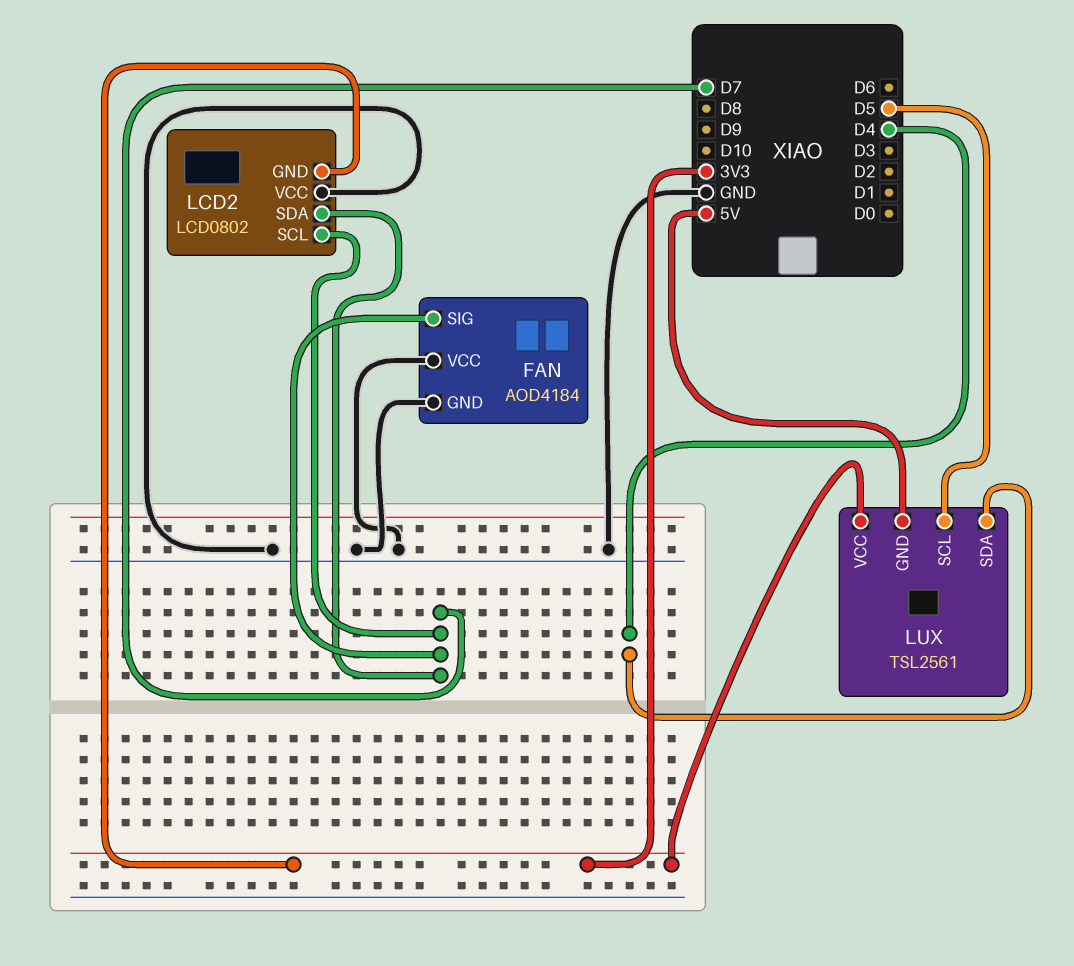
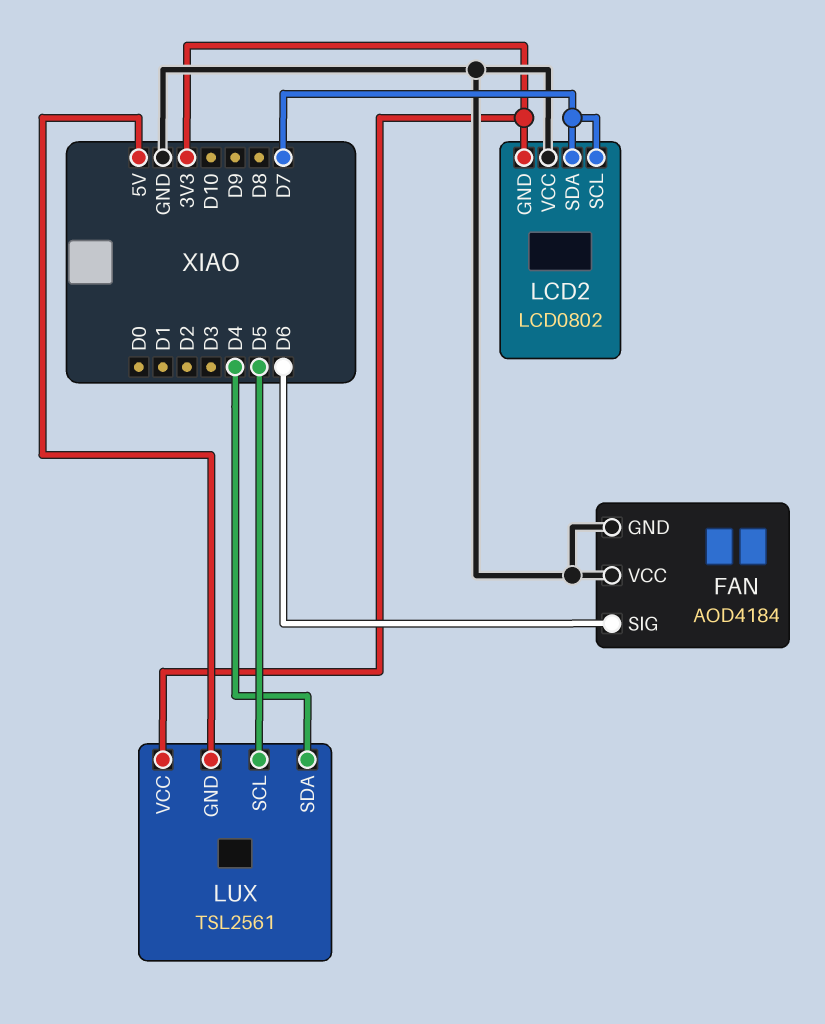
FAN pin SIG: D7 -> D6

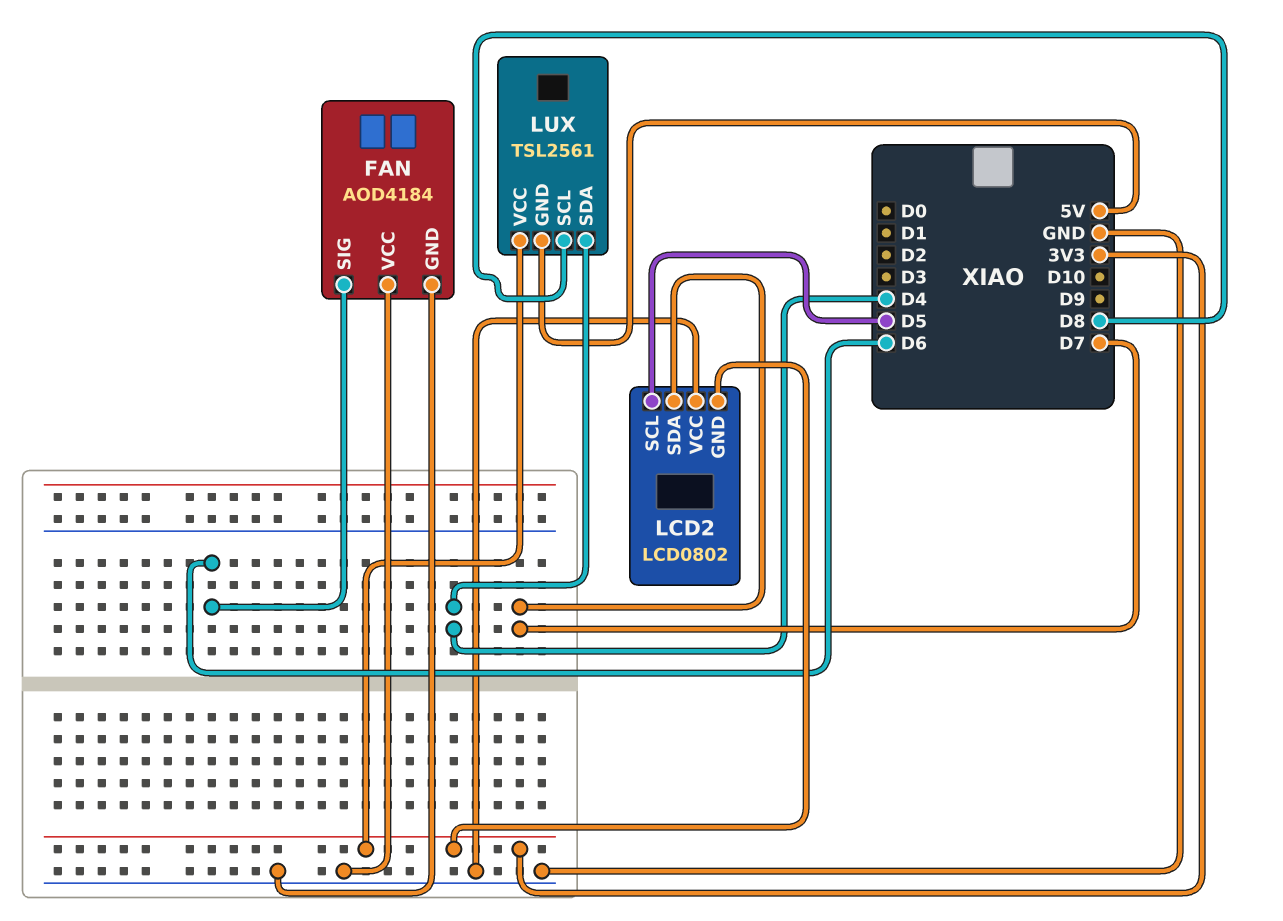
LCD2 pin SCL: D7 -> D5
LUX pin SCL: D5 -> D8

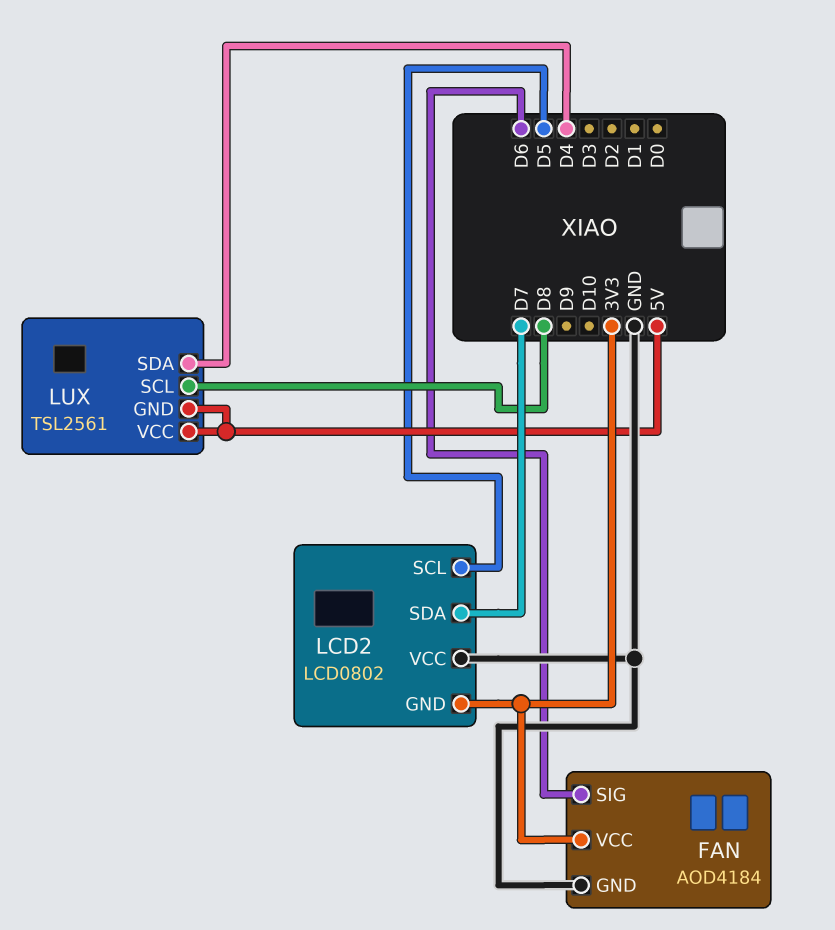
FAN pin VCC: GND -> 3V3
LUX pin VCC: 3V3 -> 5V

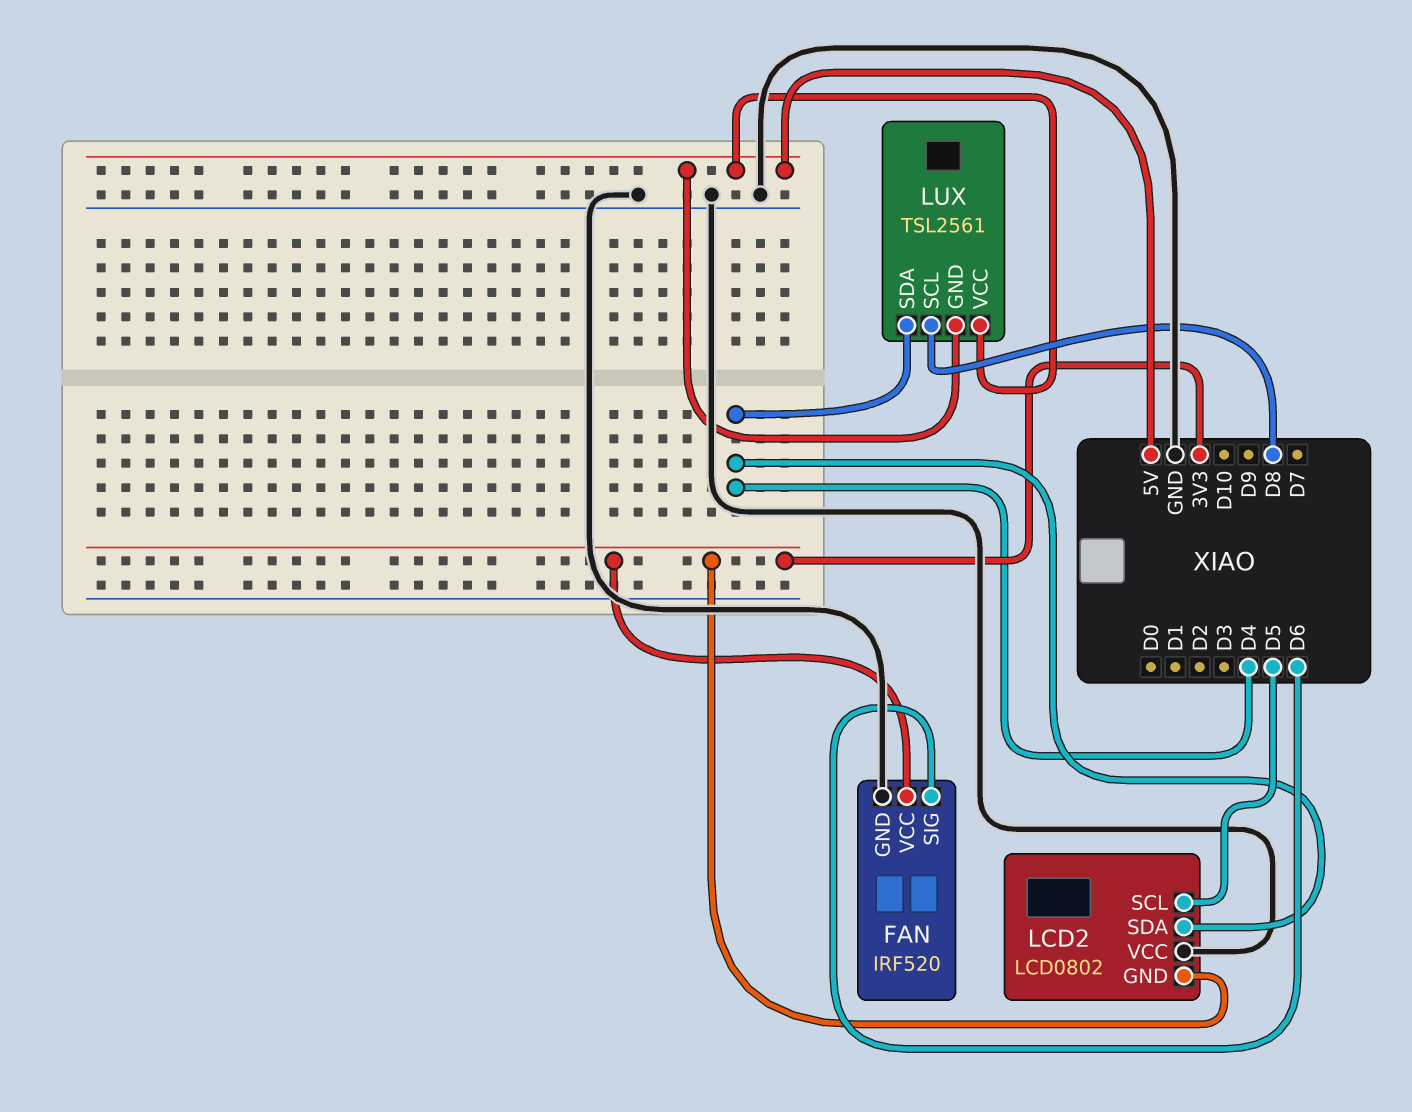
FAN: AOD4184 -> IRF520
LCD2 pin SDA: D7 -> D4

